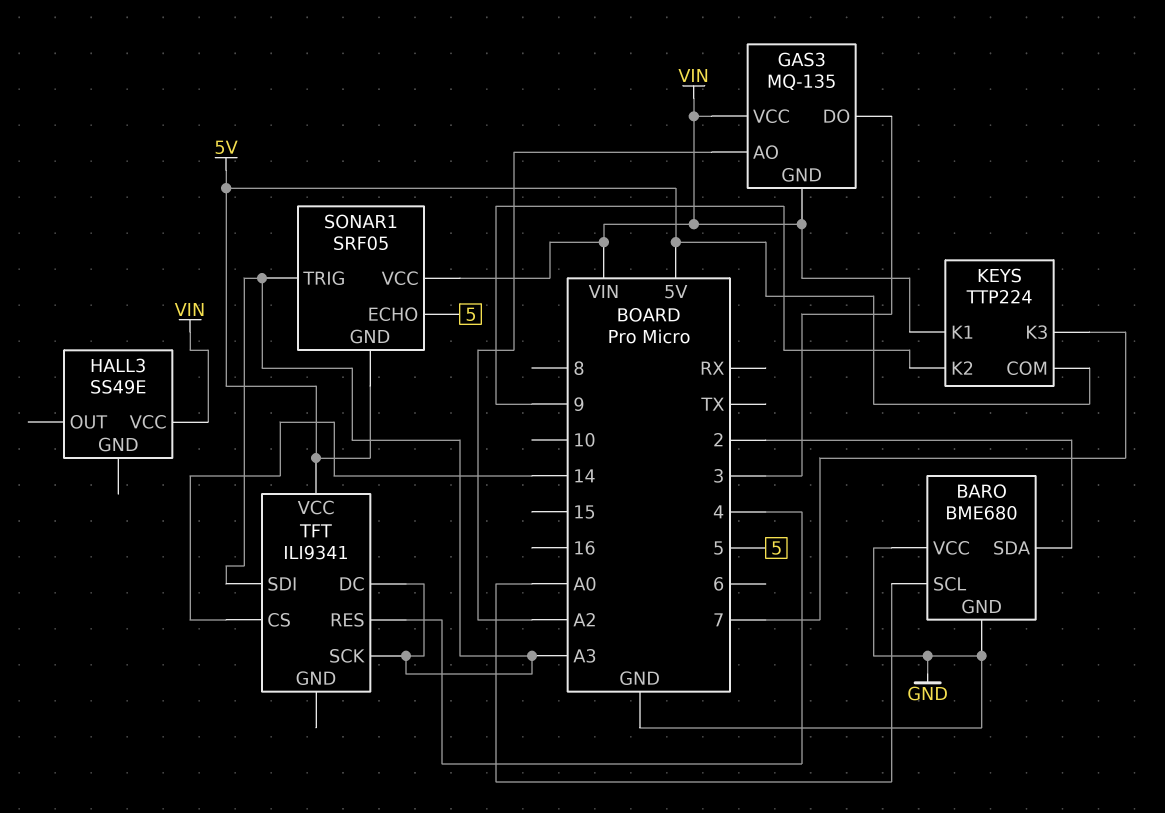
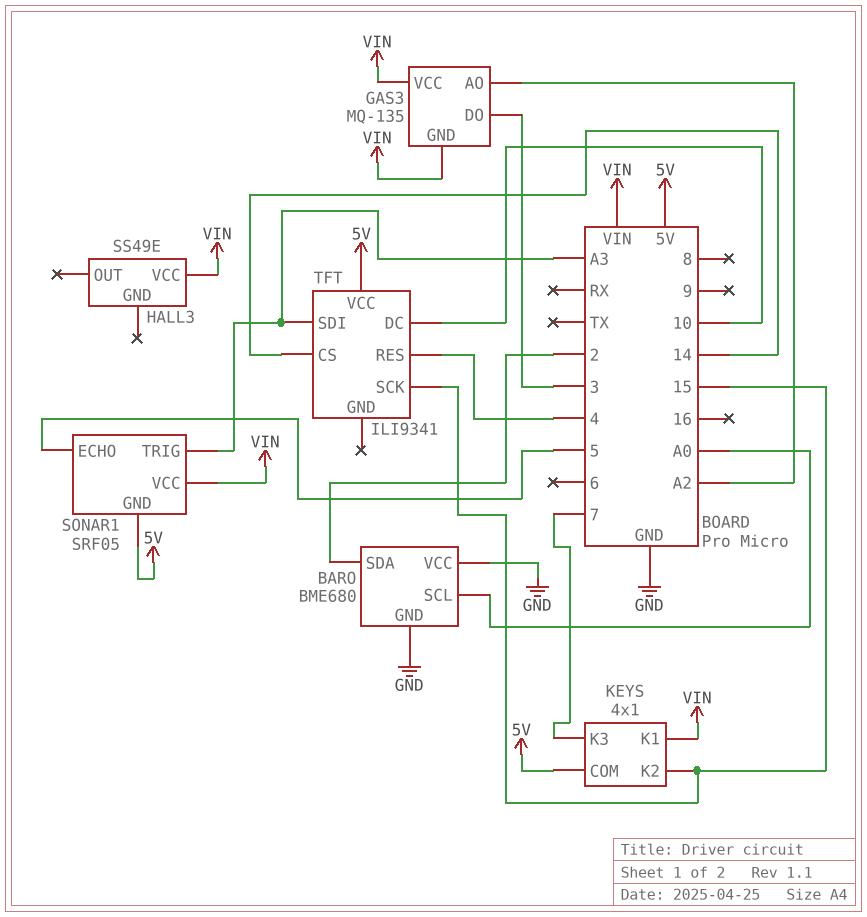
KEYS: TTP224 -> 4x1
KEYS pin K2: 9 -> 15
TFT pin DC: A3 -> 10
TFT pin SCK: A3 -> 15

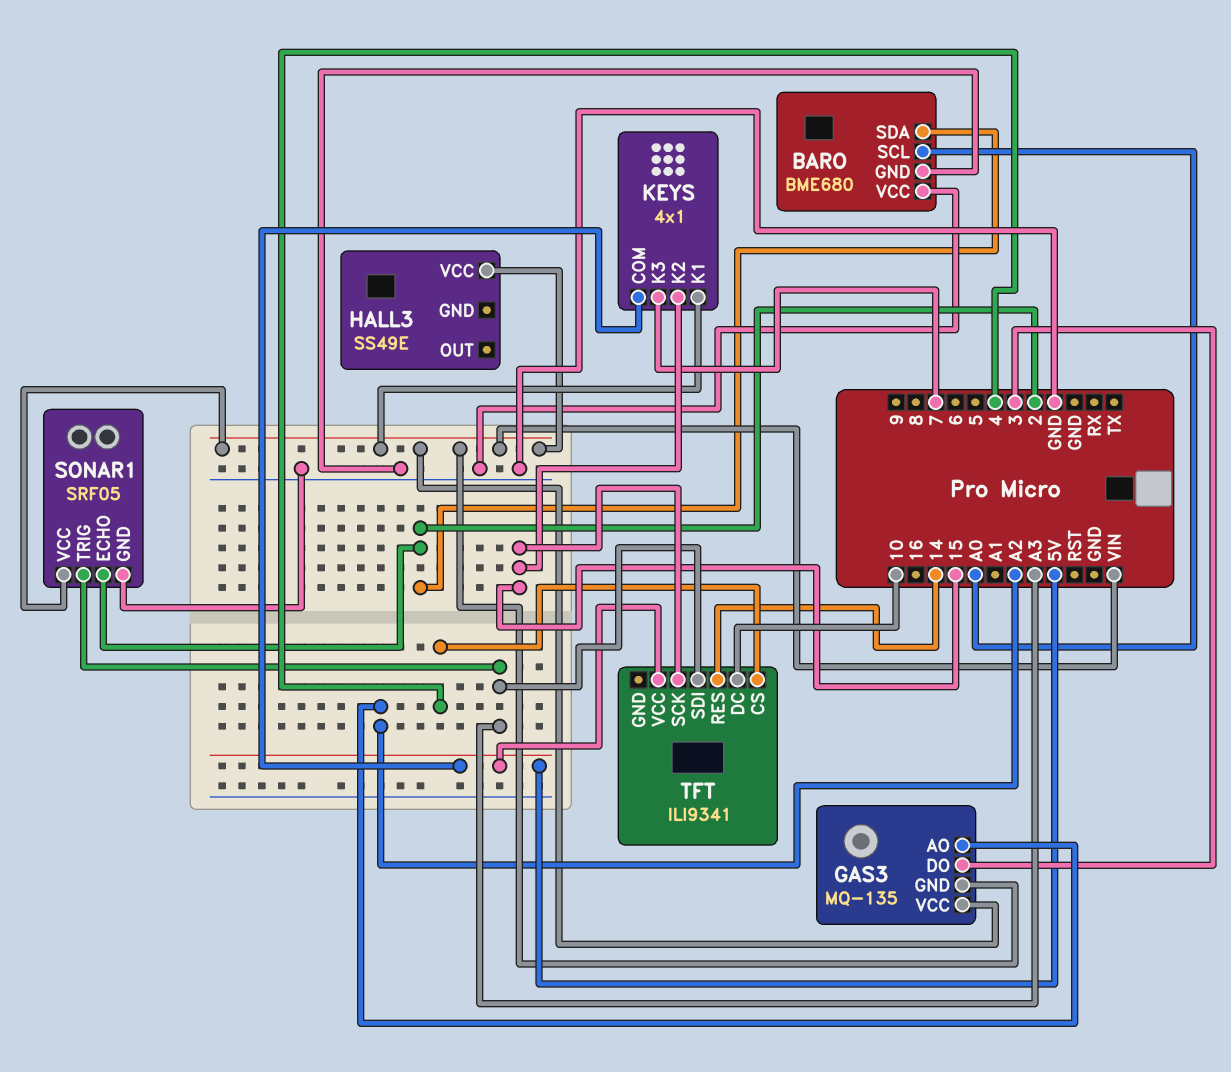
SONAR1 pin ECHO: 5 -> 2
SONAR1 pin GND: 5V -> GND
TFT pin CS: 14 -> 4
TFT pin RES: 4 -> 14

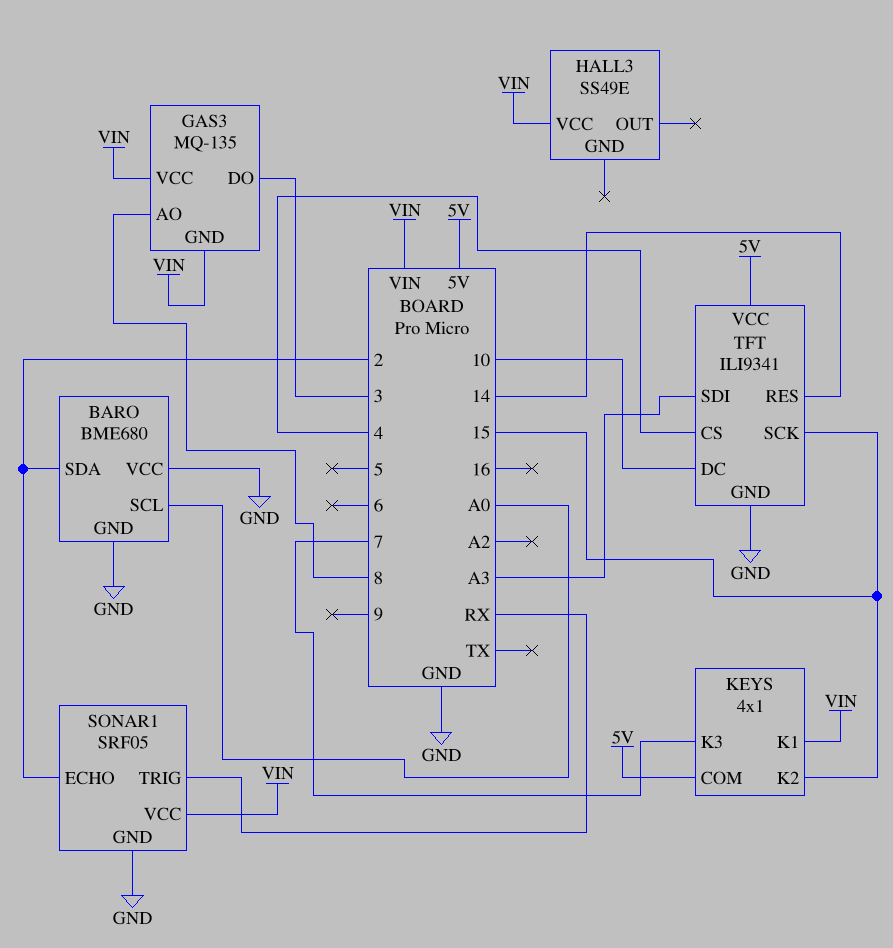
GAS3 pin AO: A2 -> 8
SONAR1 pin TRIG: A3 -> RX
TFT pin GND: none -> GND

